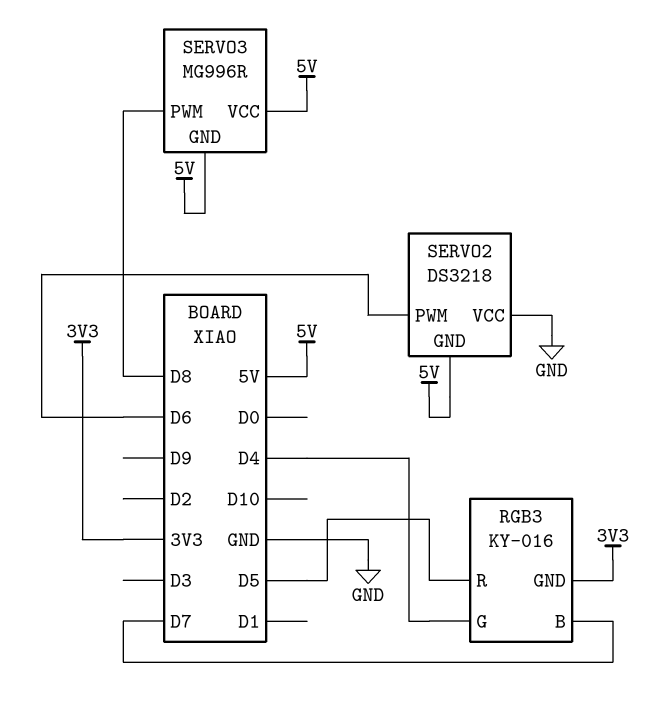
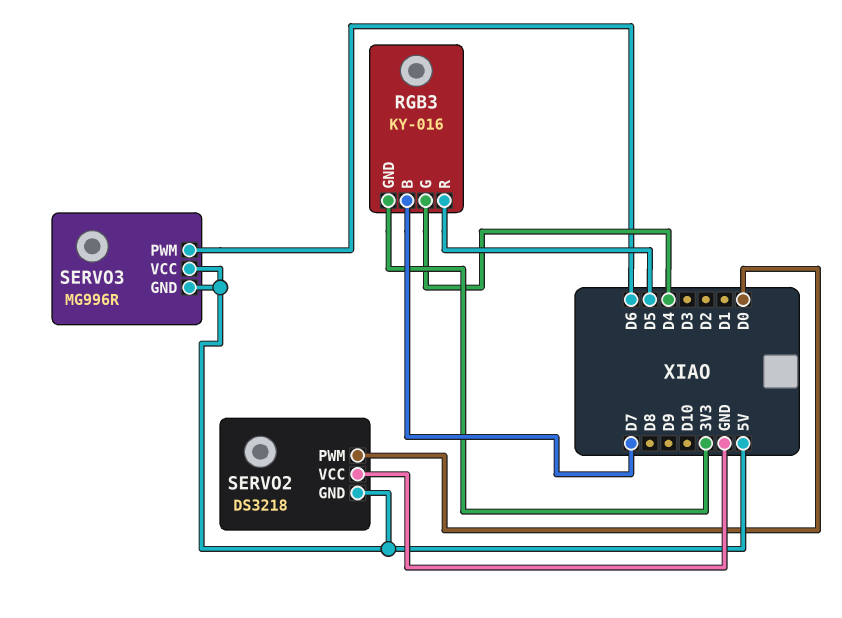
SERVO2 pin PWM: D6 -> D0
SERVO3 pin PWM: D8 -> D6

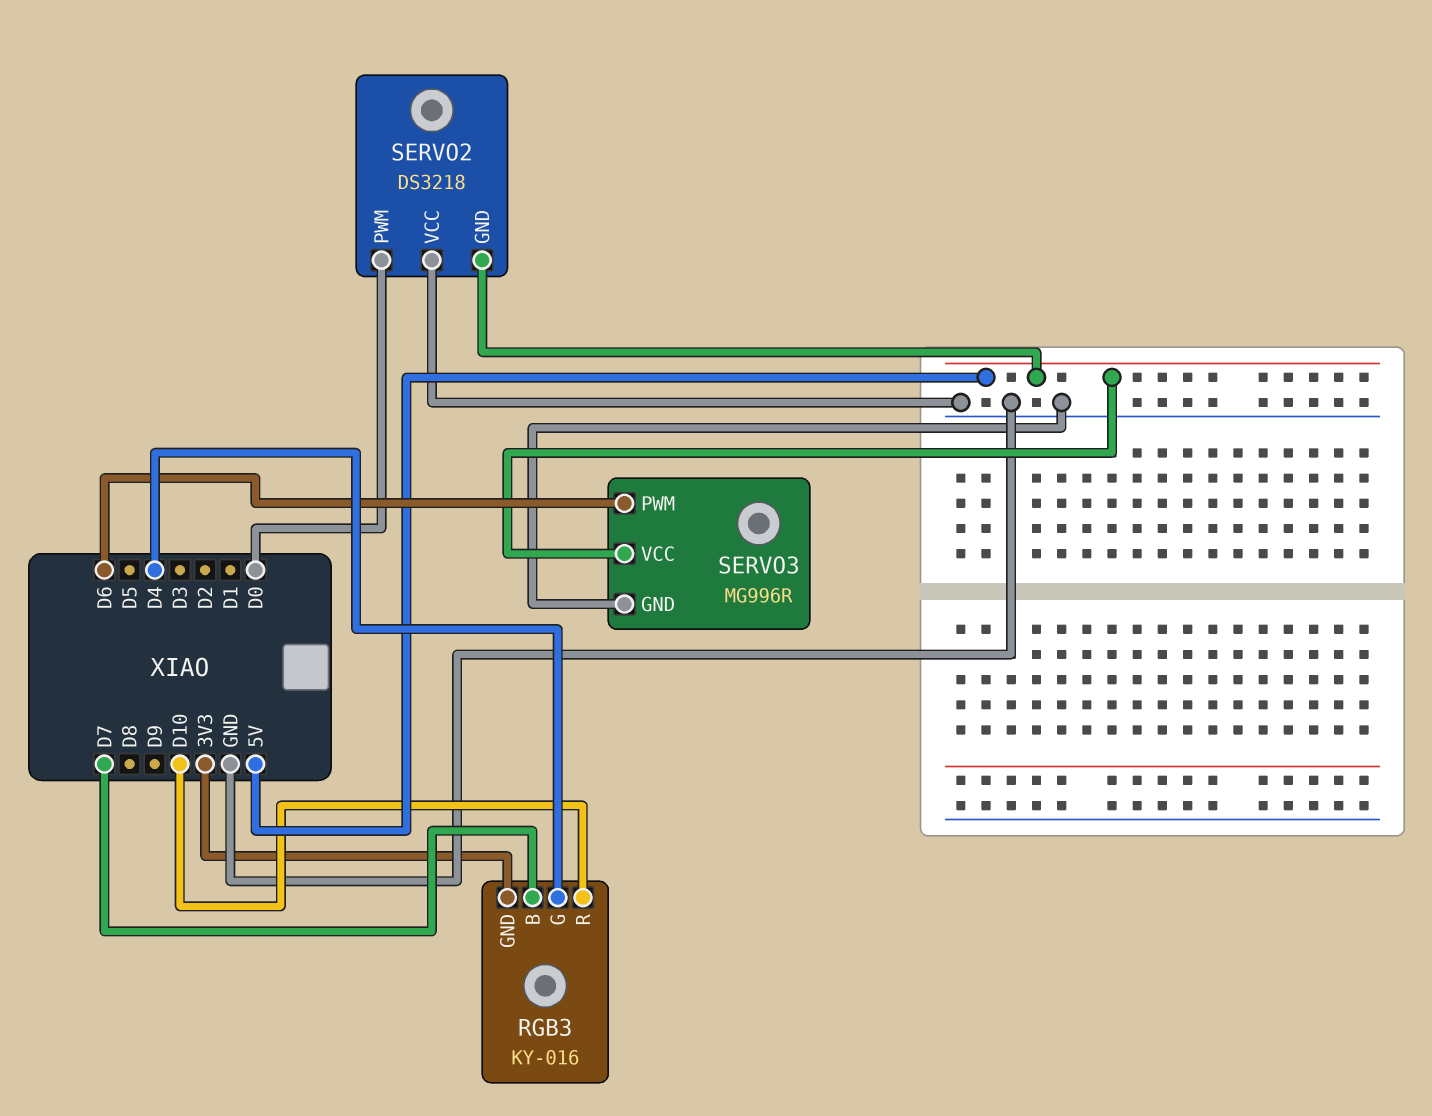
RGB3 pin R: D5 -> D10
SERVO3 pin GND: 5V -> GND

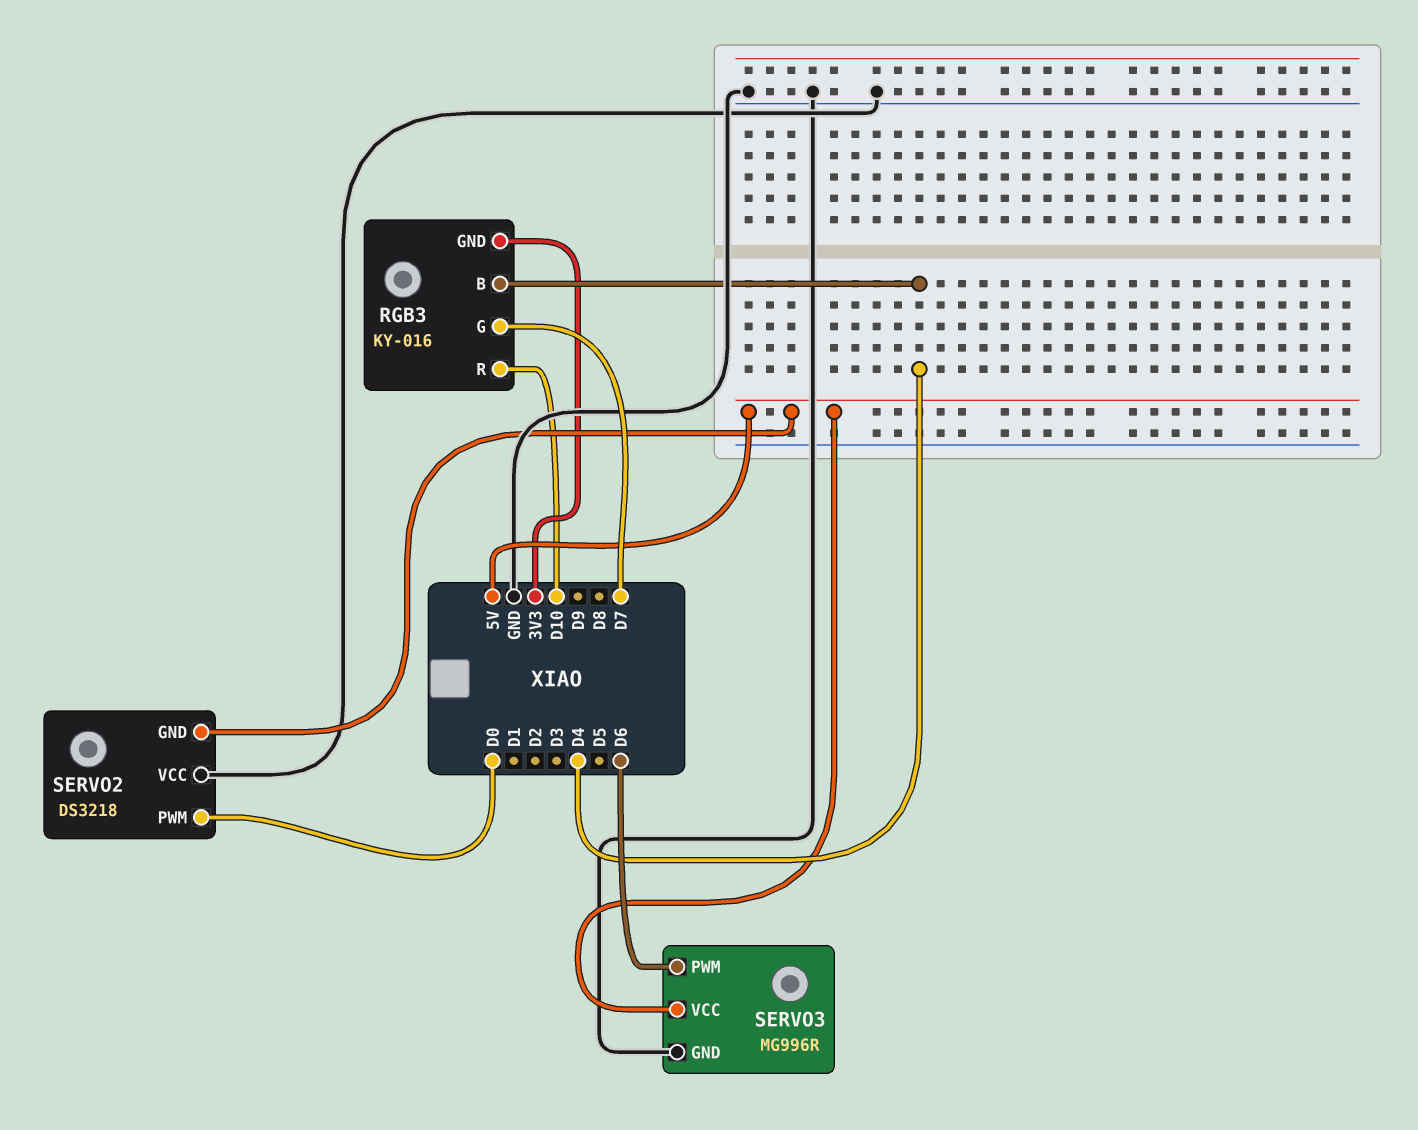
RGB3 pin B: D7 -> D4
RGB3 pin G: D4 -> D7

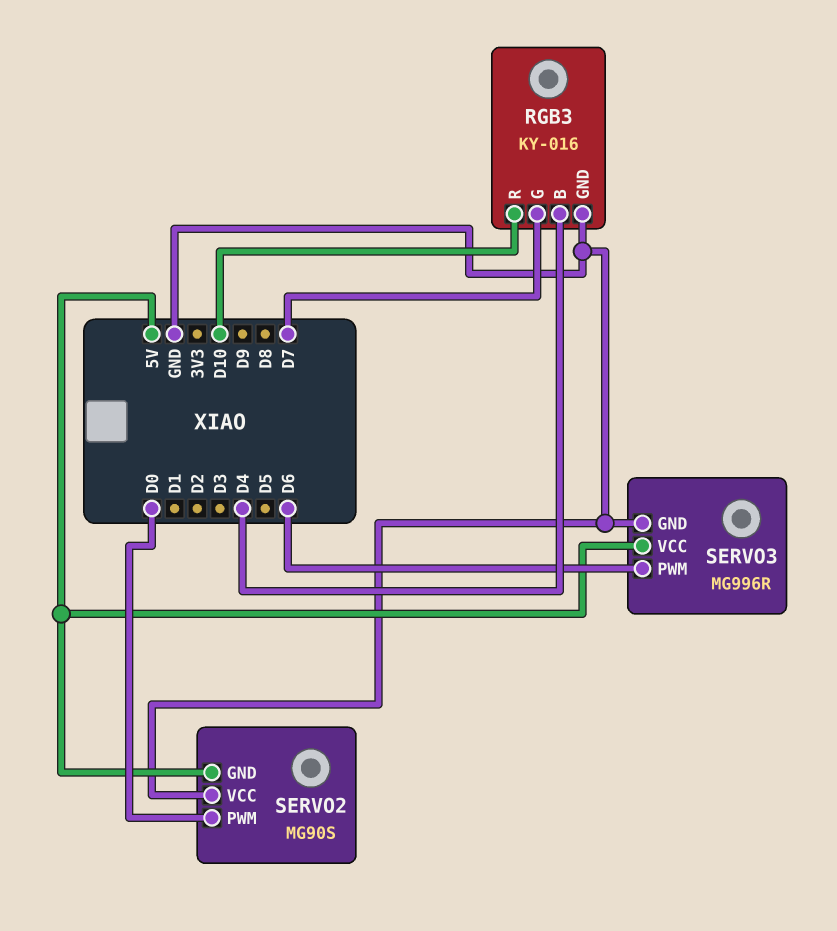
RGB3 pin GND: 3V3 -> GND
SERVO2: DS3218 -> MG90S

